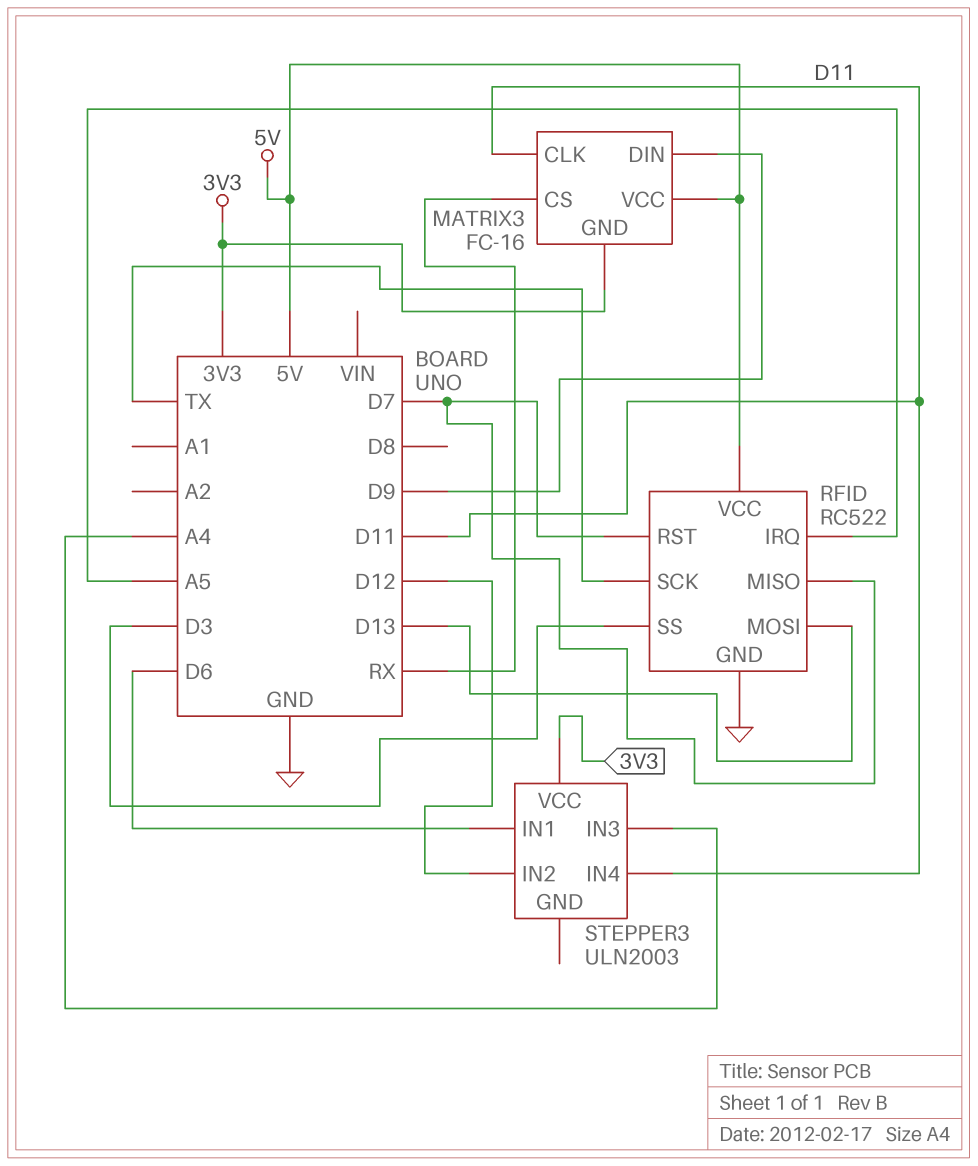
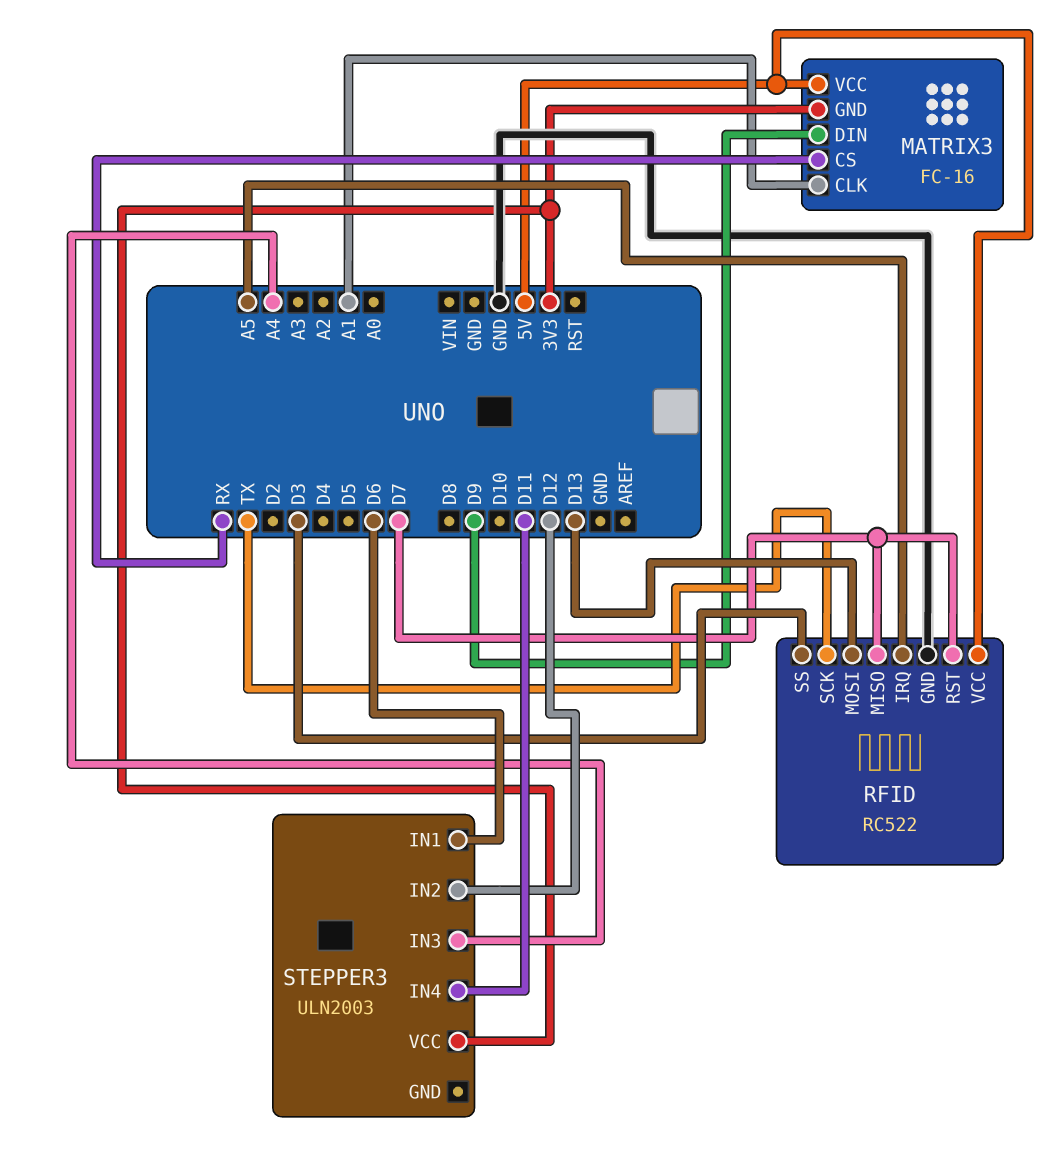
MATRIX3 pin CLK: D11 -> A1

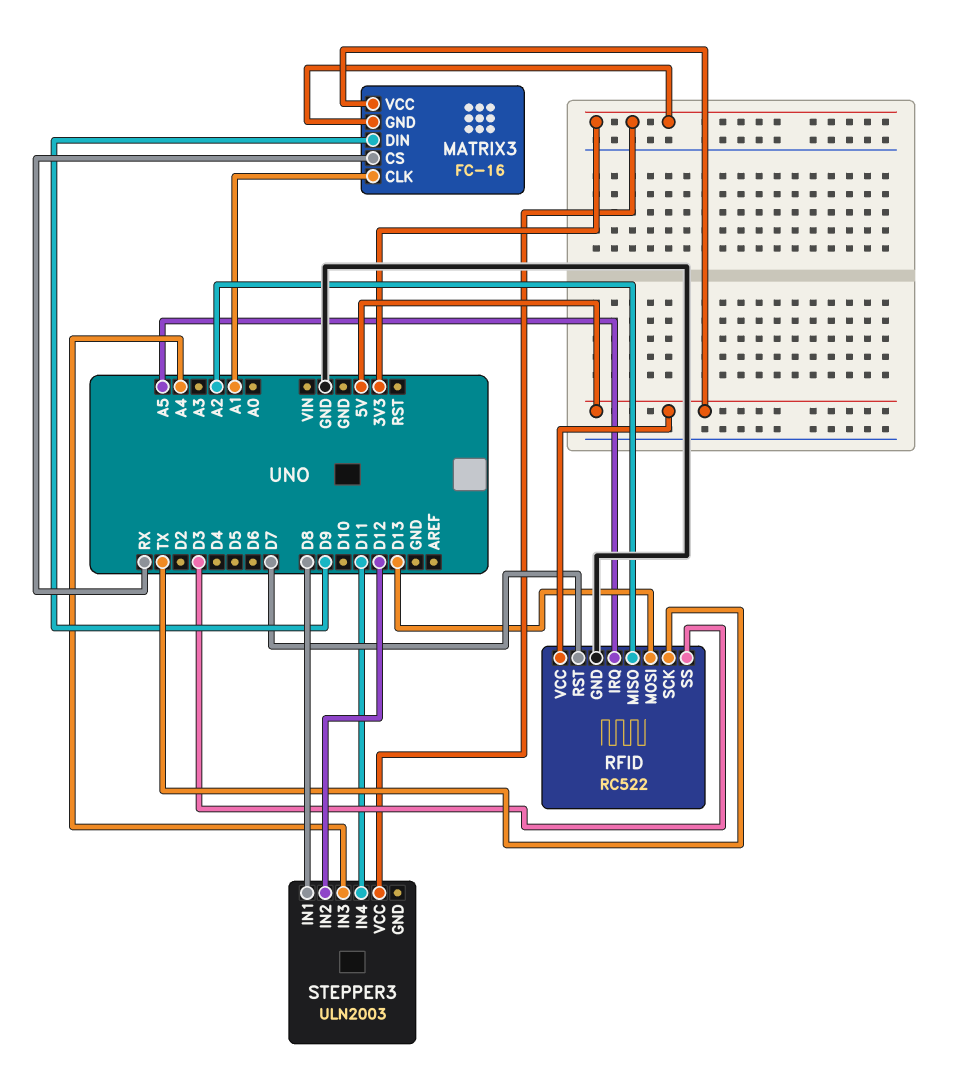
RFID pin MISO: D7 -> A2
STEPPER3 pin IN1: D6 -> D8

